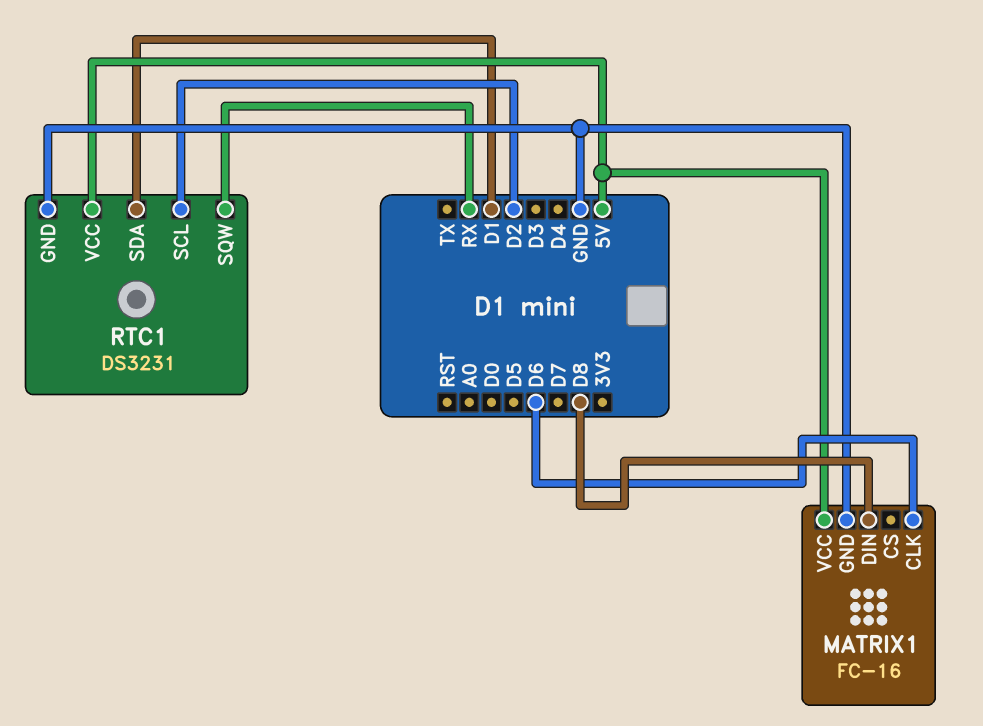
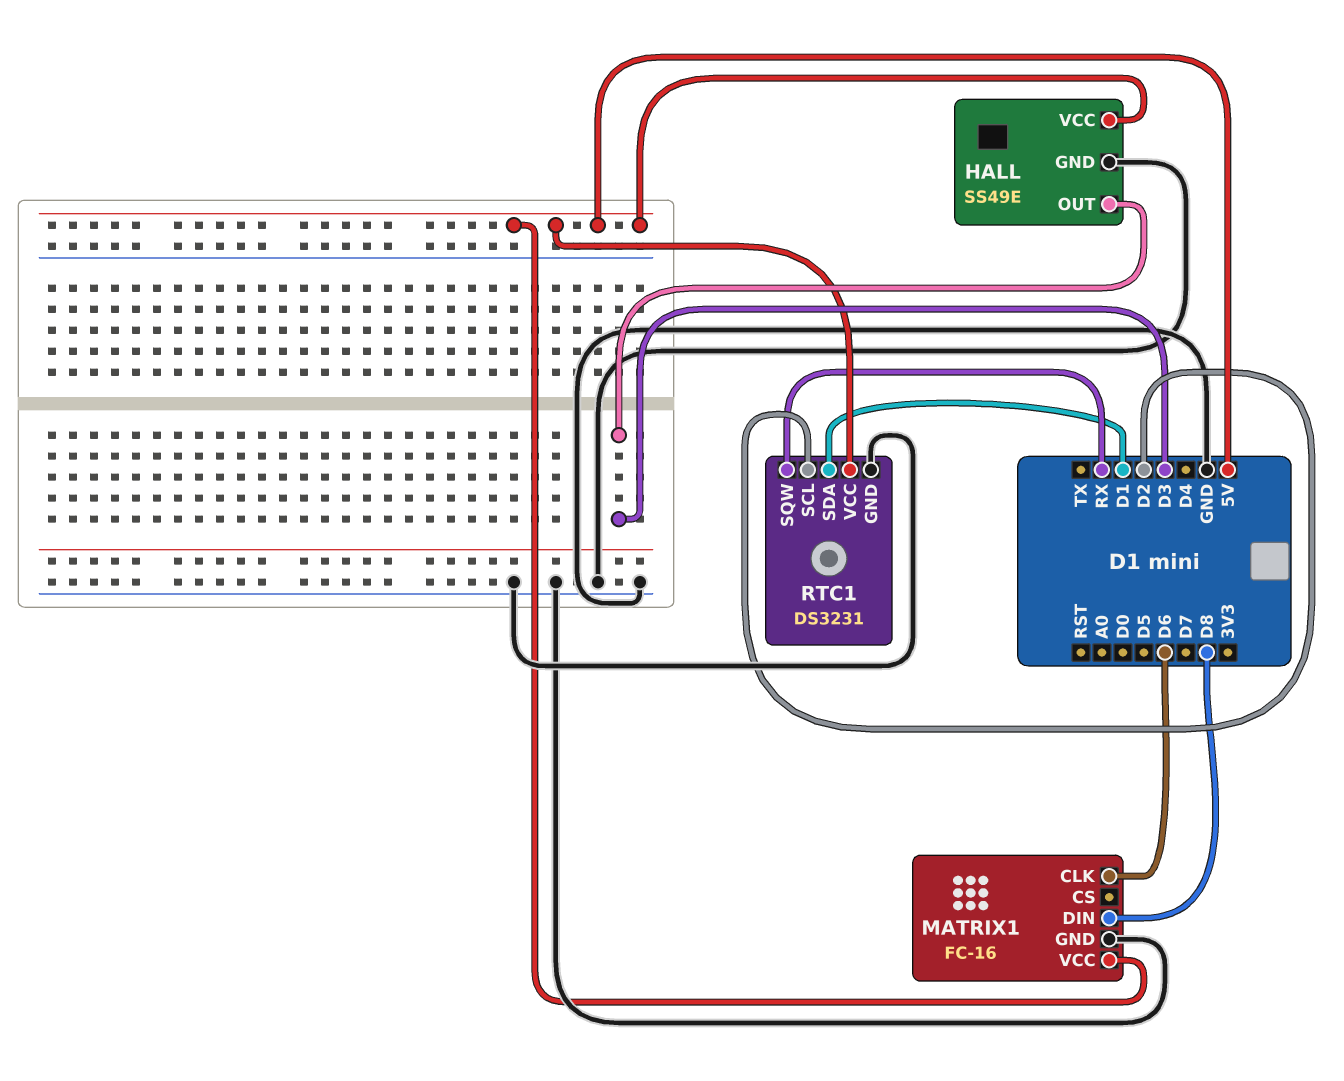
HALL: none -> SS49E
HALL pin GND: none -> GND
HALL pin OUT: none -> D3
HALL pin VCC: none -> 5V

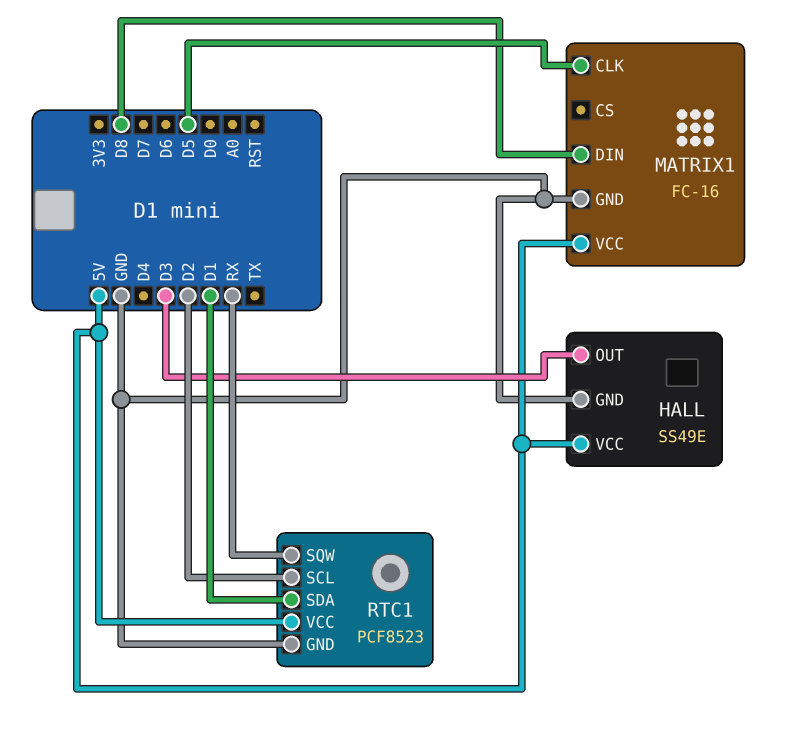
MATRIX1 pin CLK: D6 -> D5
RTC1: DS3231 -> PCF8523

